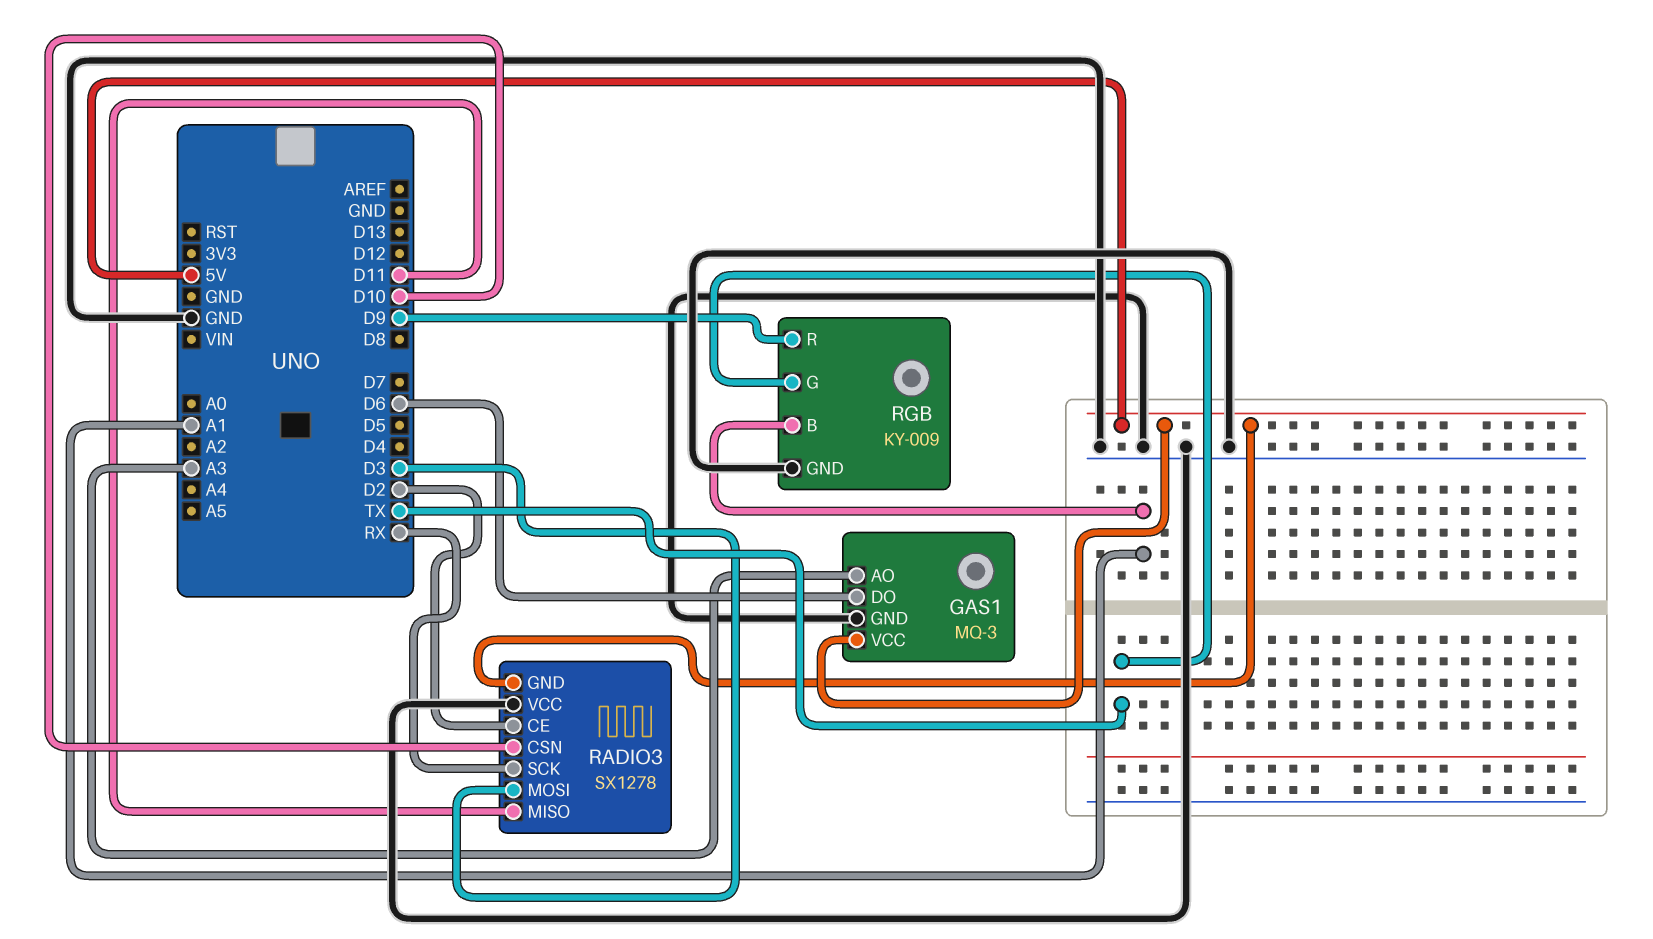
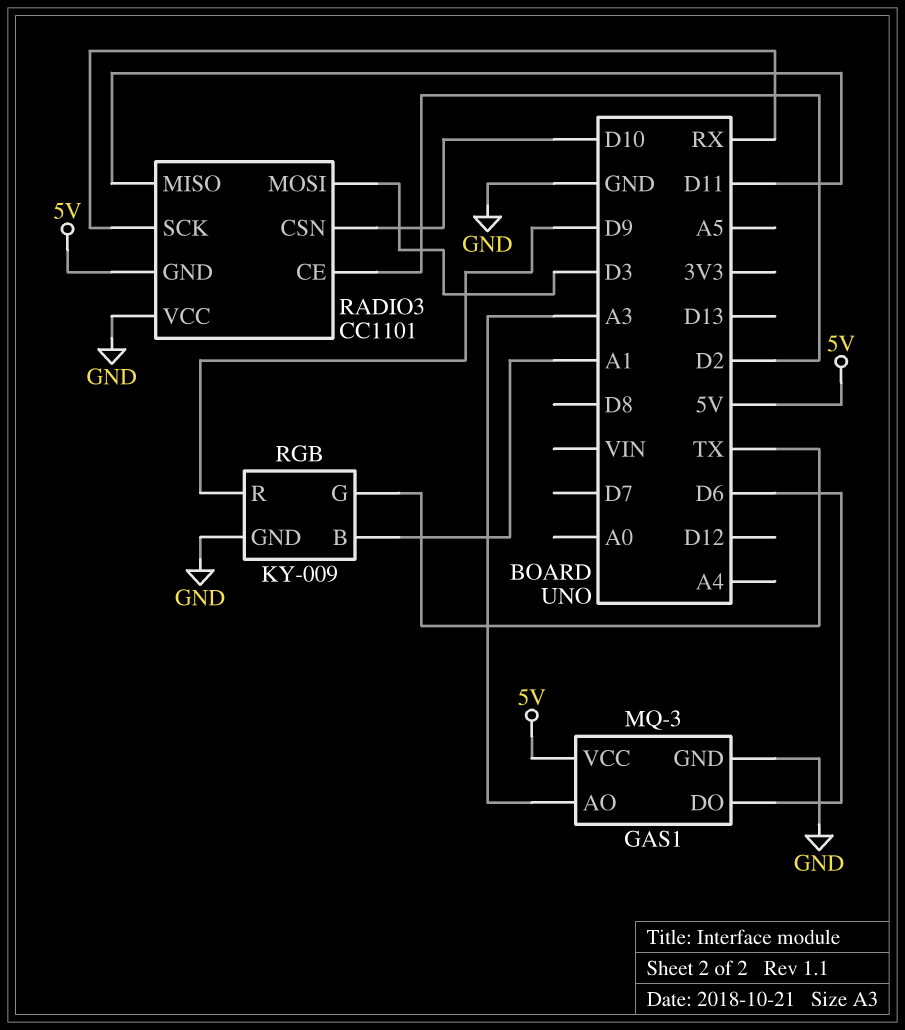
RADIO3: SX1278 -> CC1101

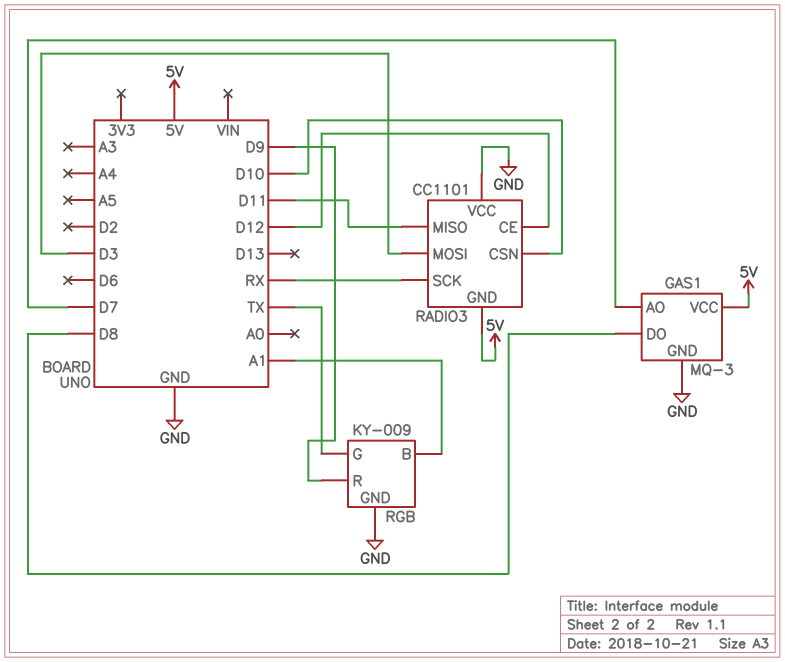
GAS1 pin AO: A3 -> D7
GAS1 pin DO: D6 -> D8
RADIO3 pin CE: D2 -> D12

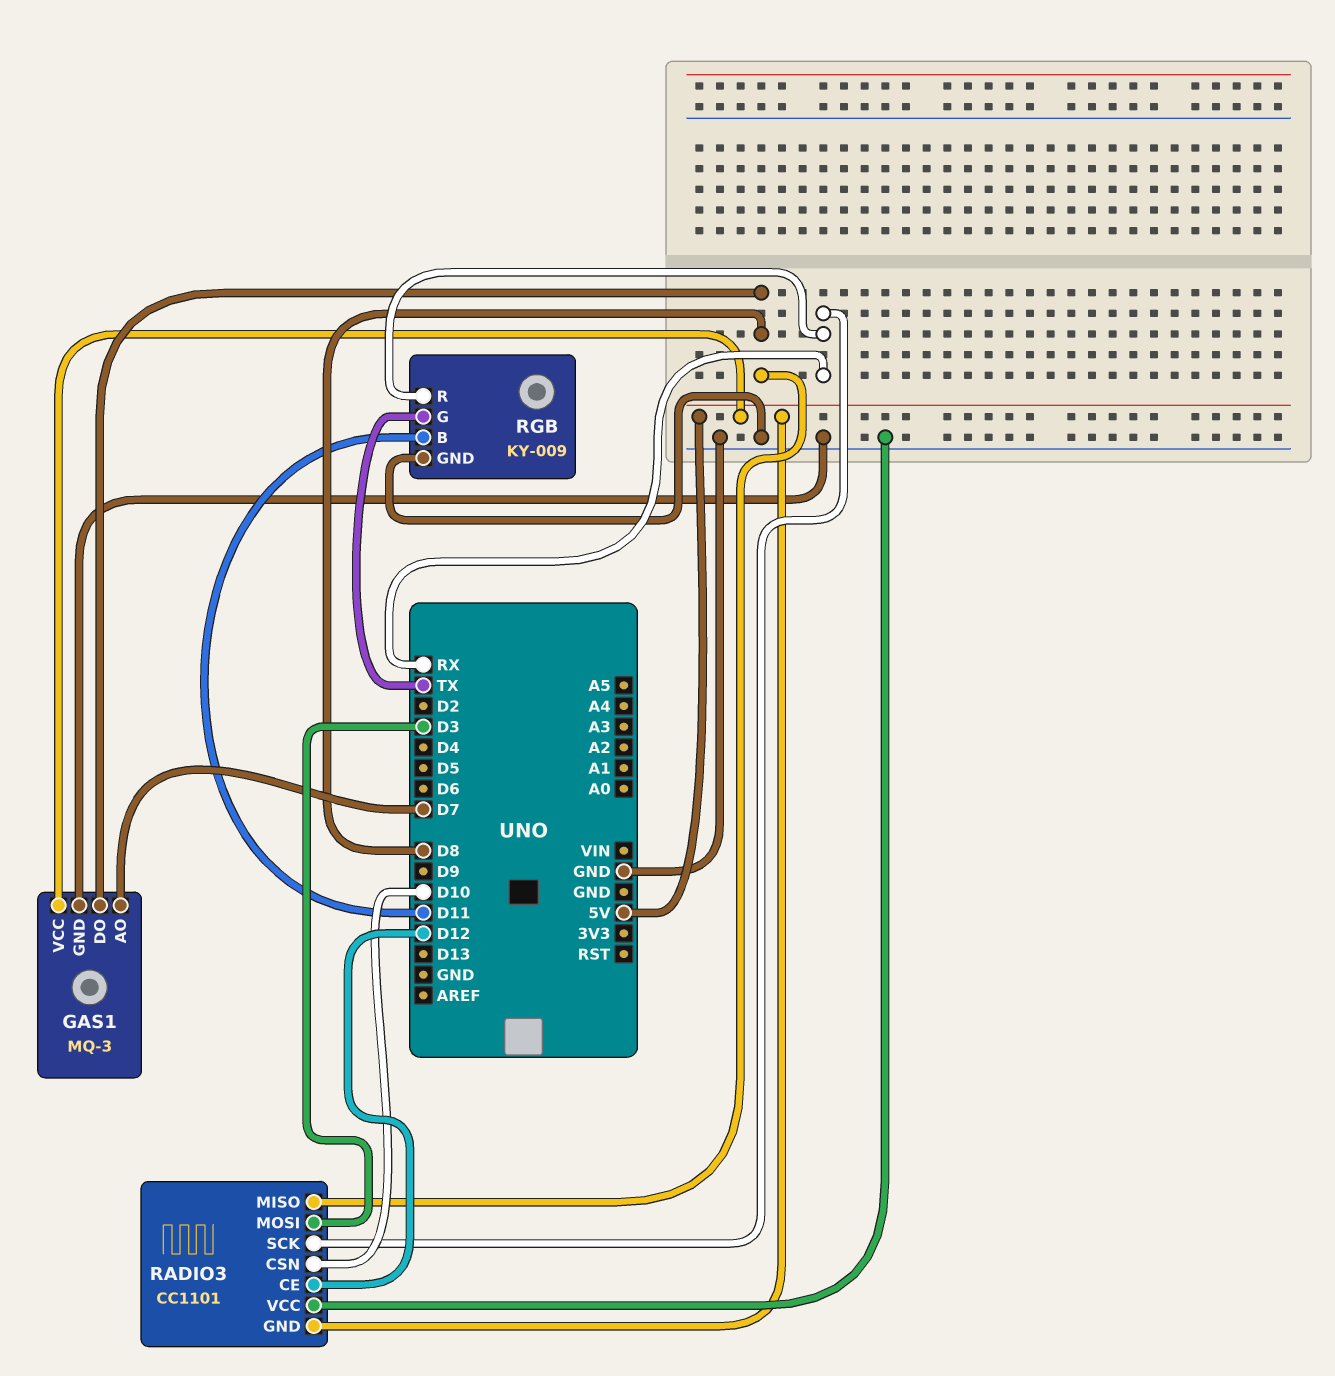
RADIO3 pin MISO: D11 -> D8
RGB pin B: A1 -> D11
RGB pin R: D9 -> RX

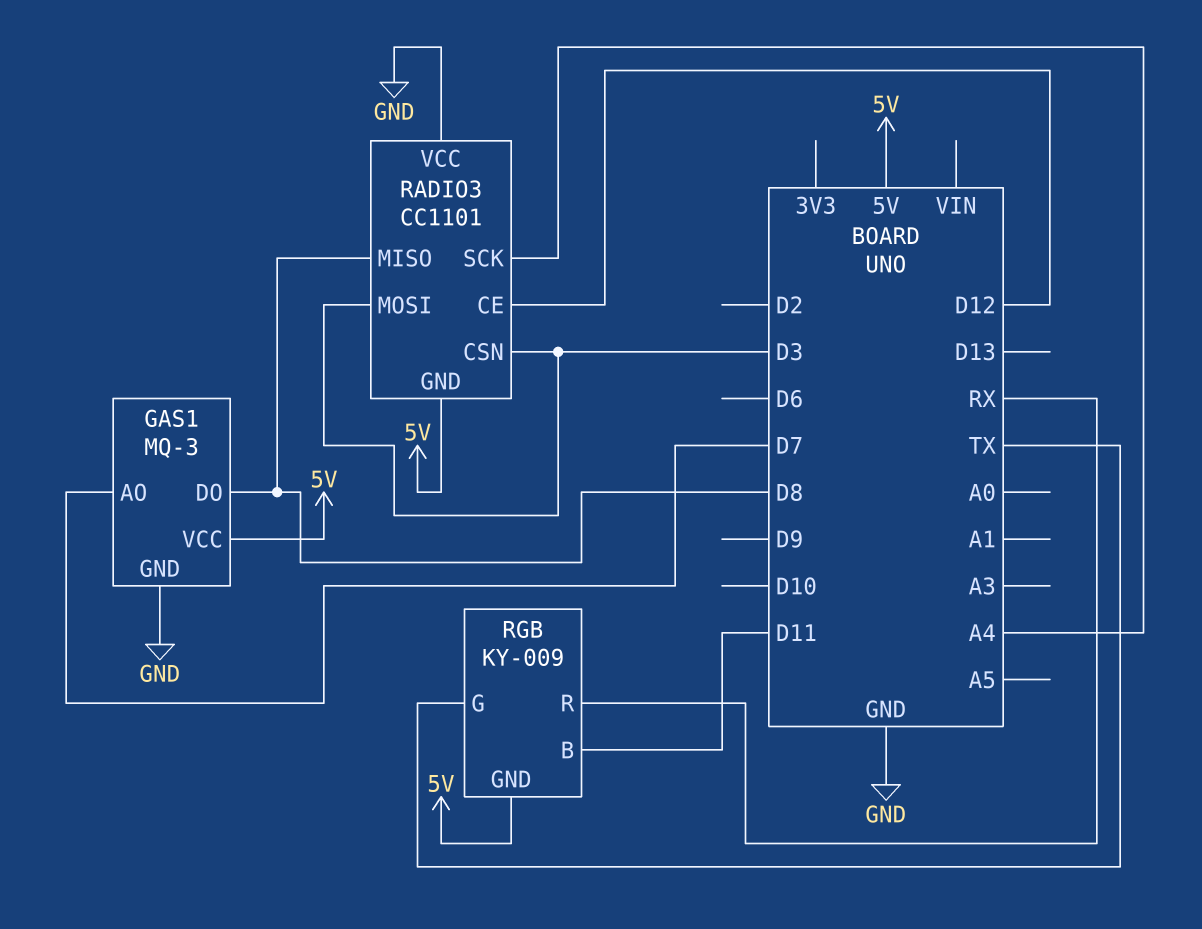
RADIO3 pin CSN: D10 -> D3
RADIO3 pin SCK: RX -> A4
RGB pin GND: GND -> 5V

